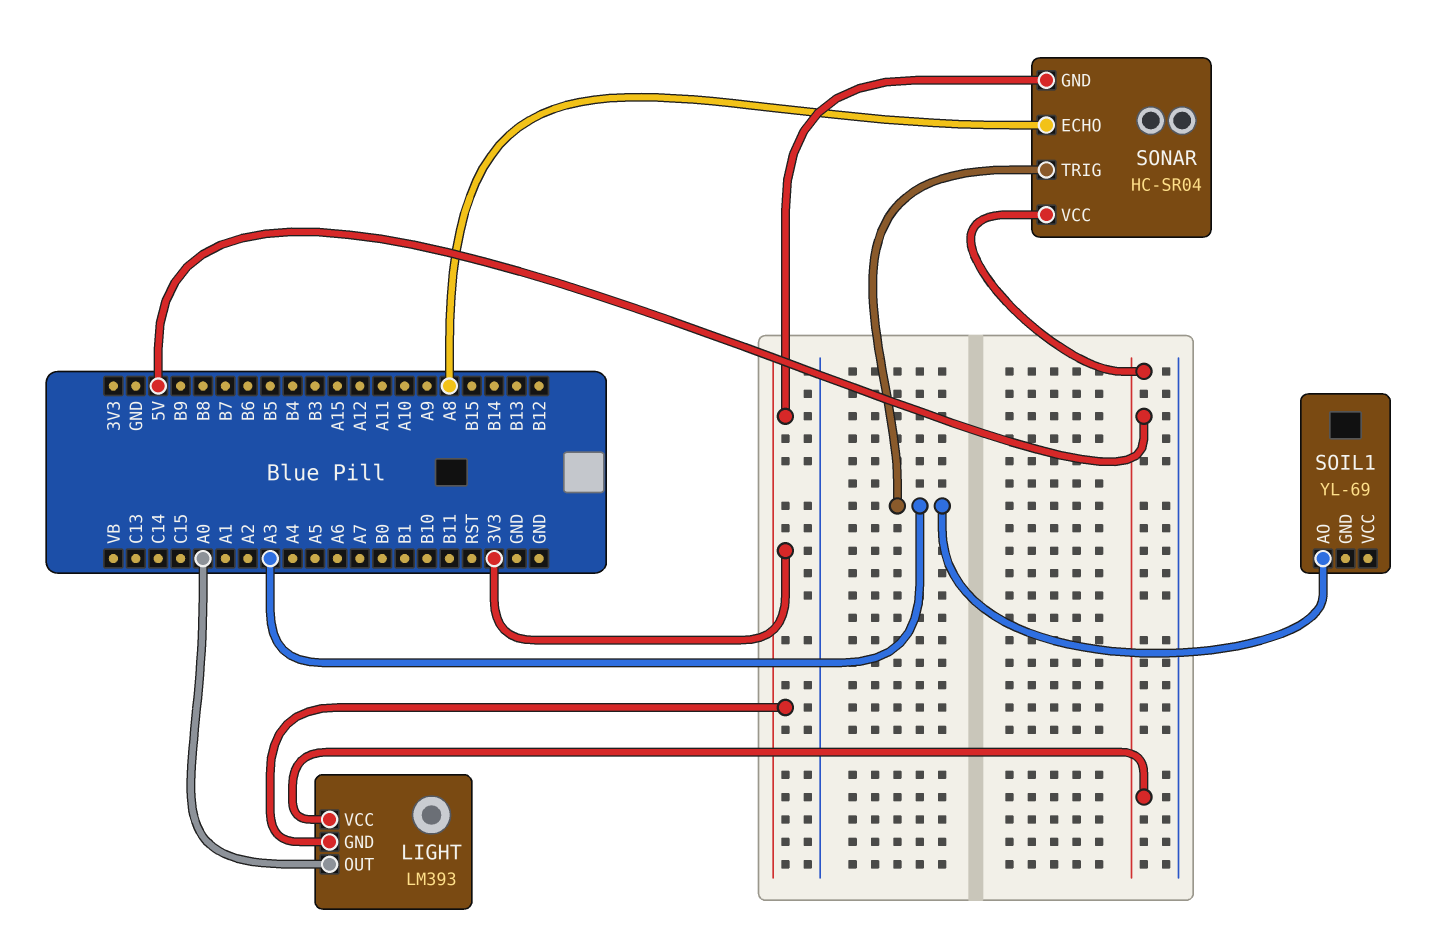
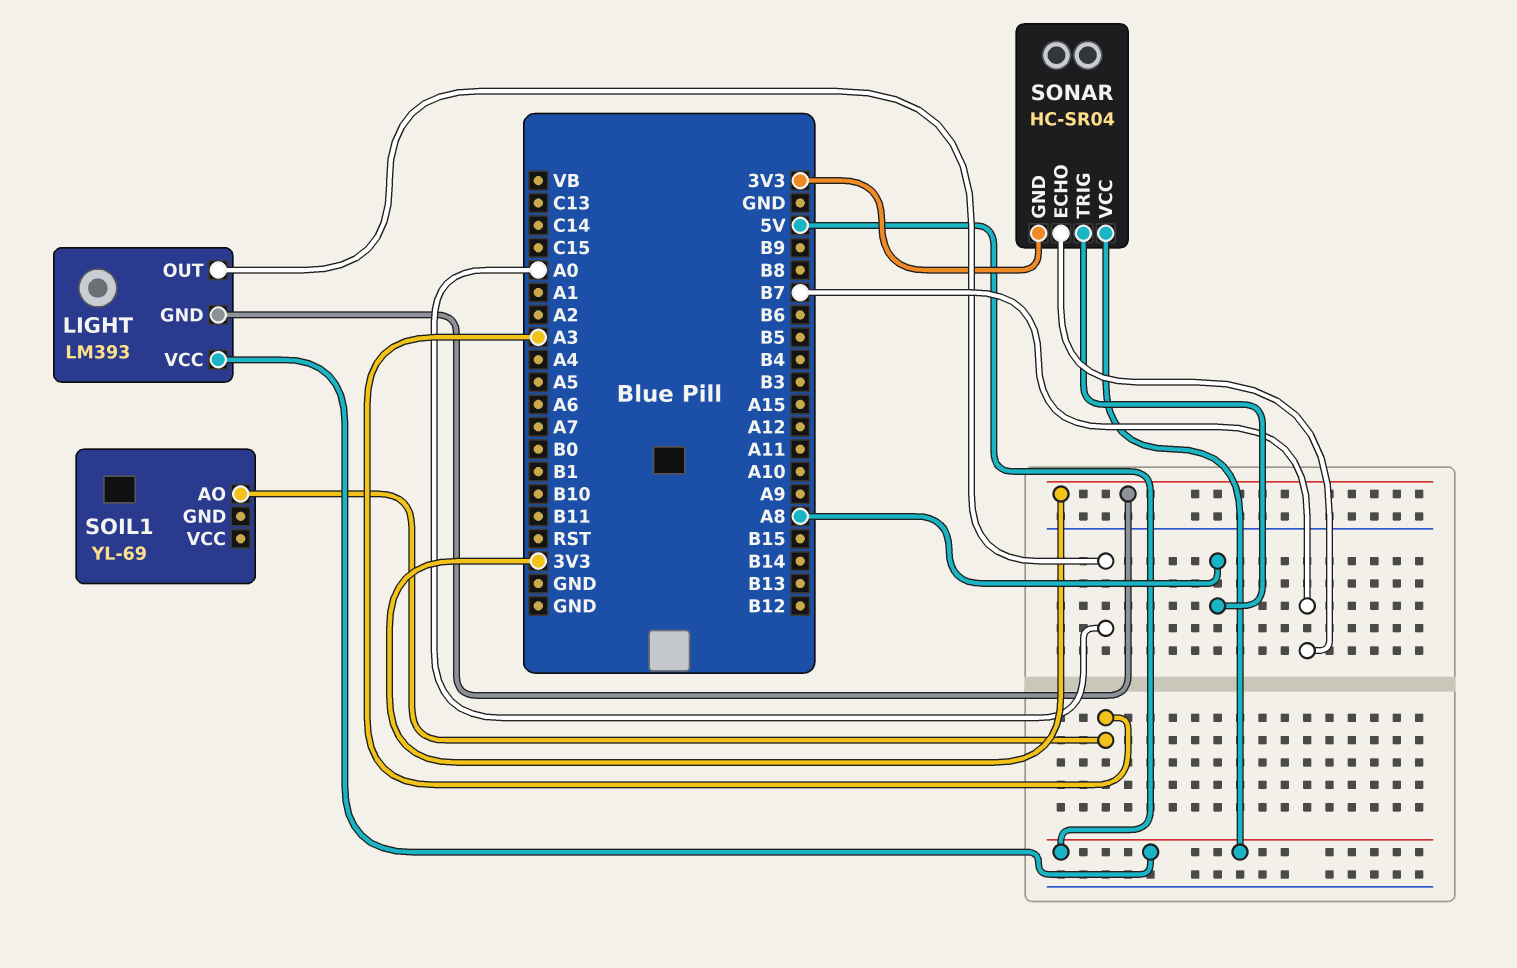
SONAR pin ECHO: A8 -> B7
SONAR pin TRIG: A3 -> A8

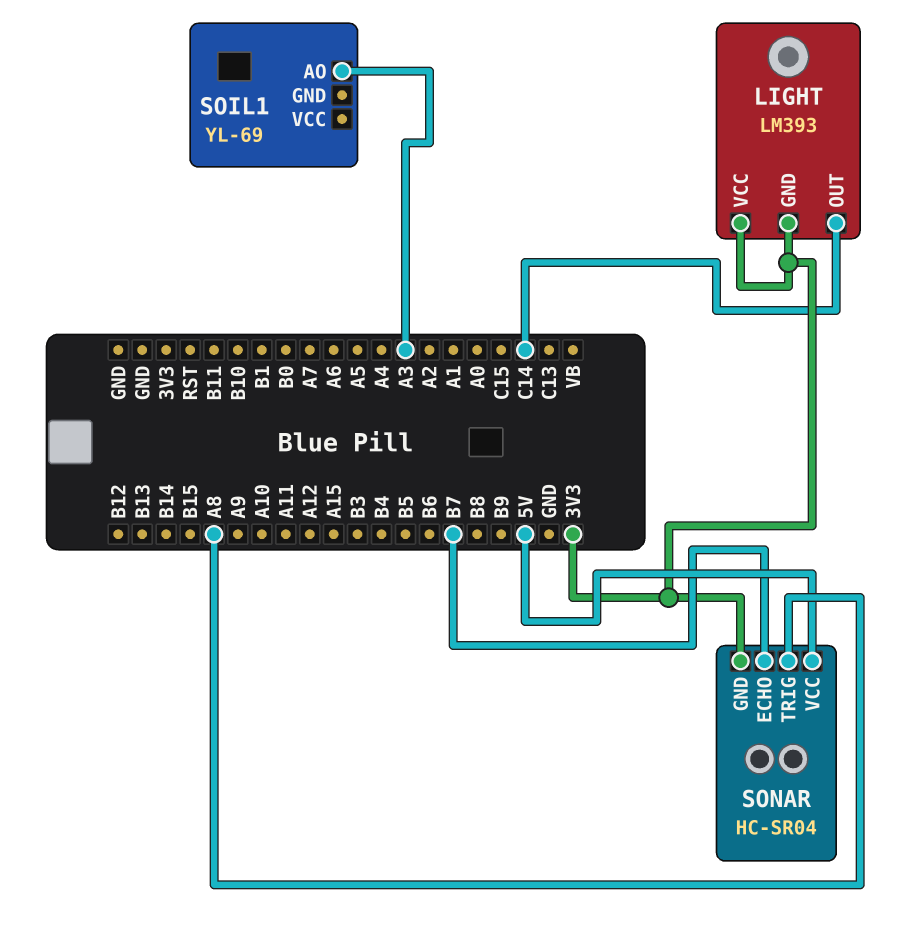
LIGHT pin OUT: A0 -> C14
LIGHT pin VCC: 5V -> 3V3

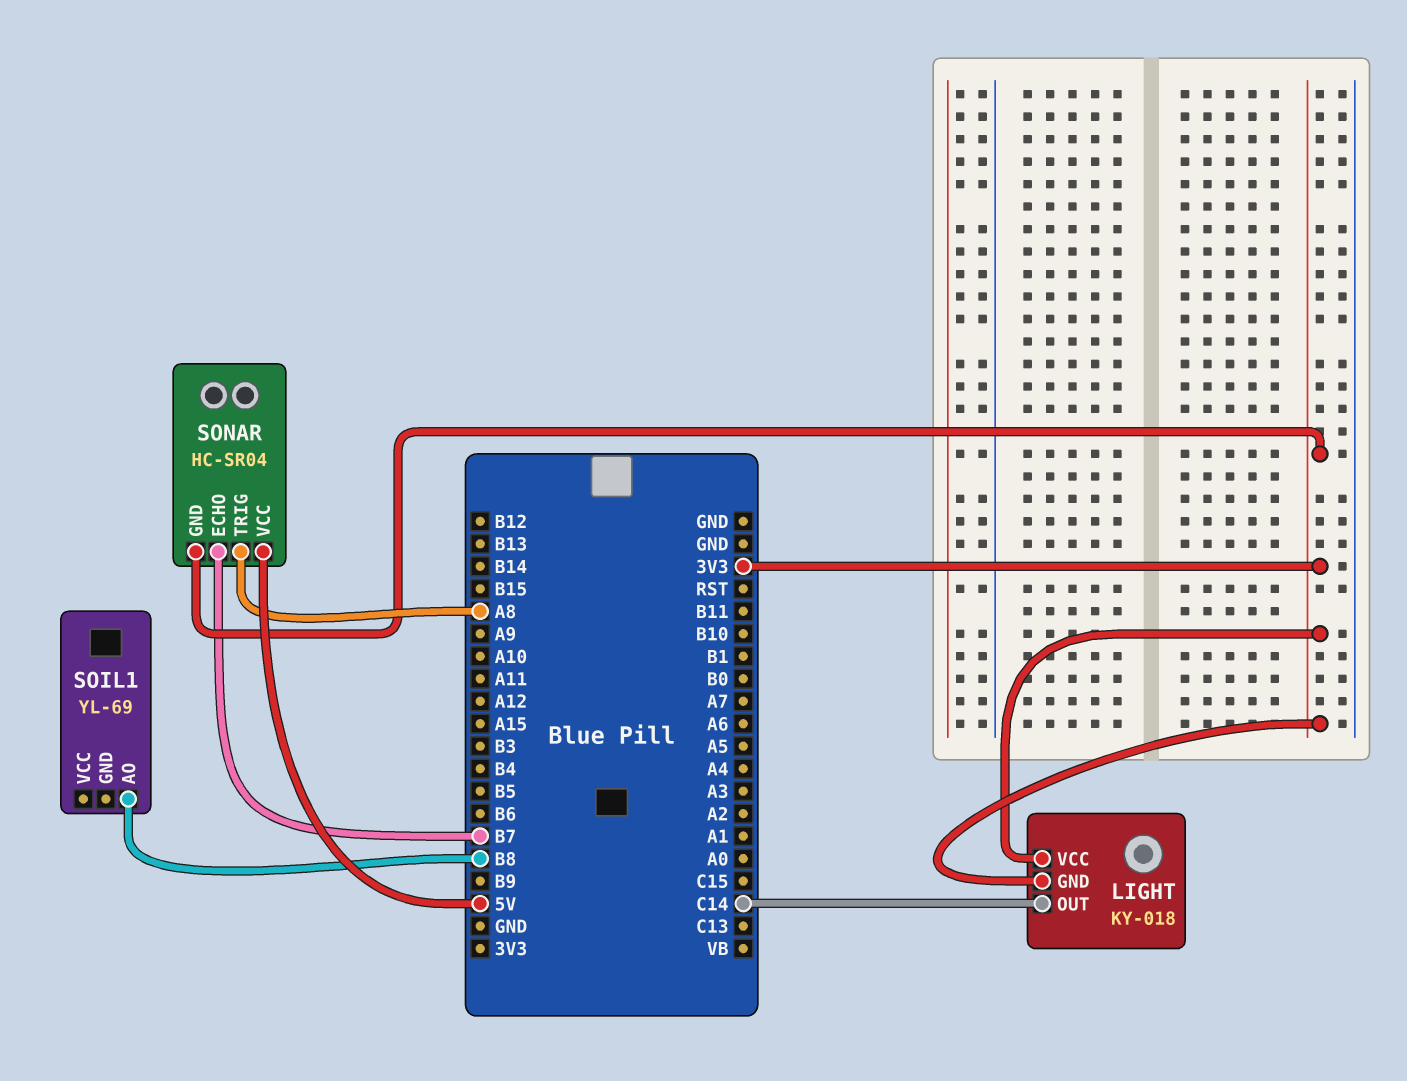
LIGHT: LM393 -> KY-018
SOIL1 pin AO: A3 -> B8

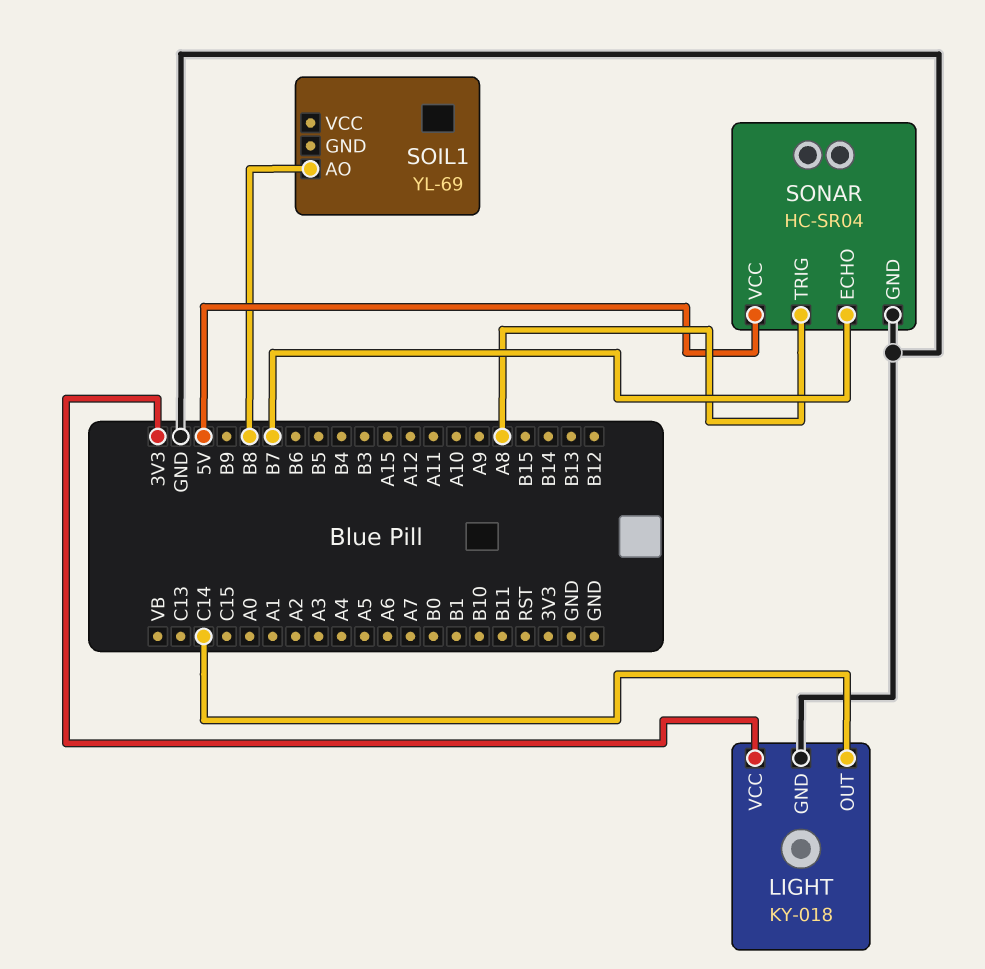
LIGHT pin GND: 3V3 -> GND
SONAR pin GND: 3V3 -> GND

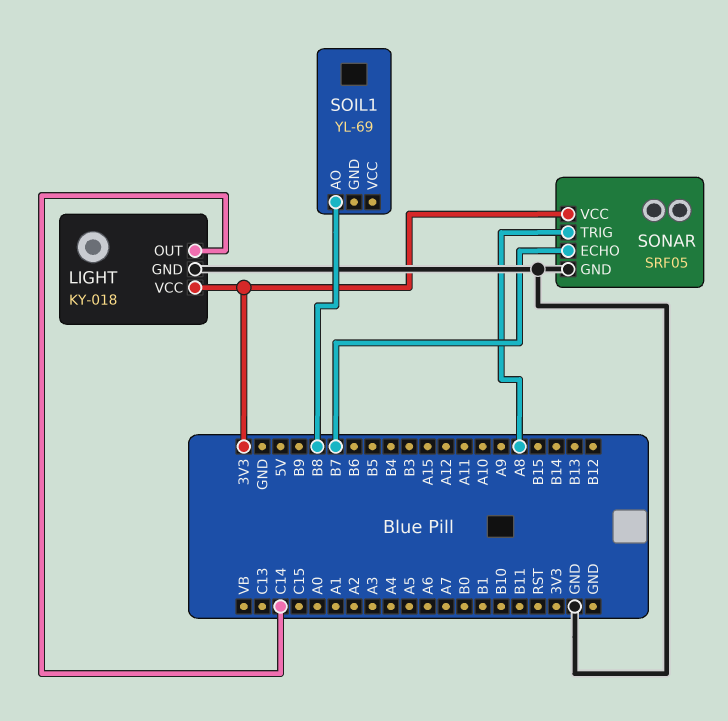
SONAR: HC-SR04 -> SRF05
SONAR pin VCC: 5V -> 3V3

